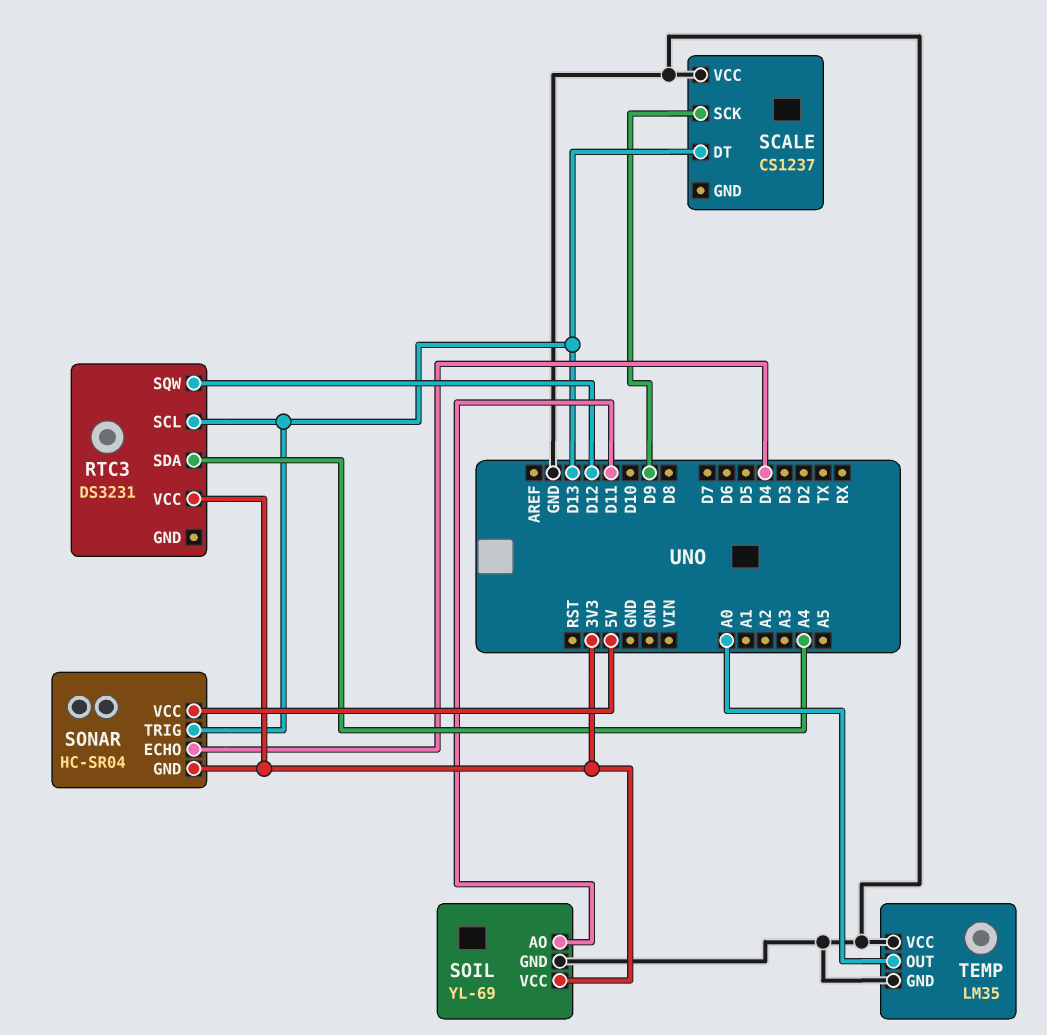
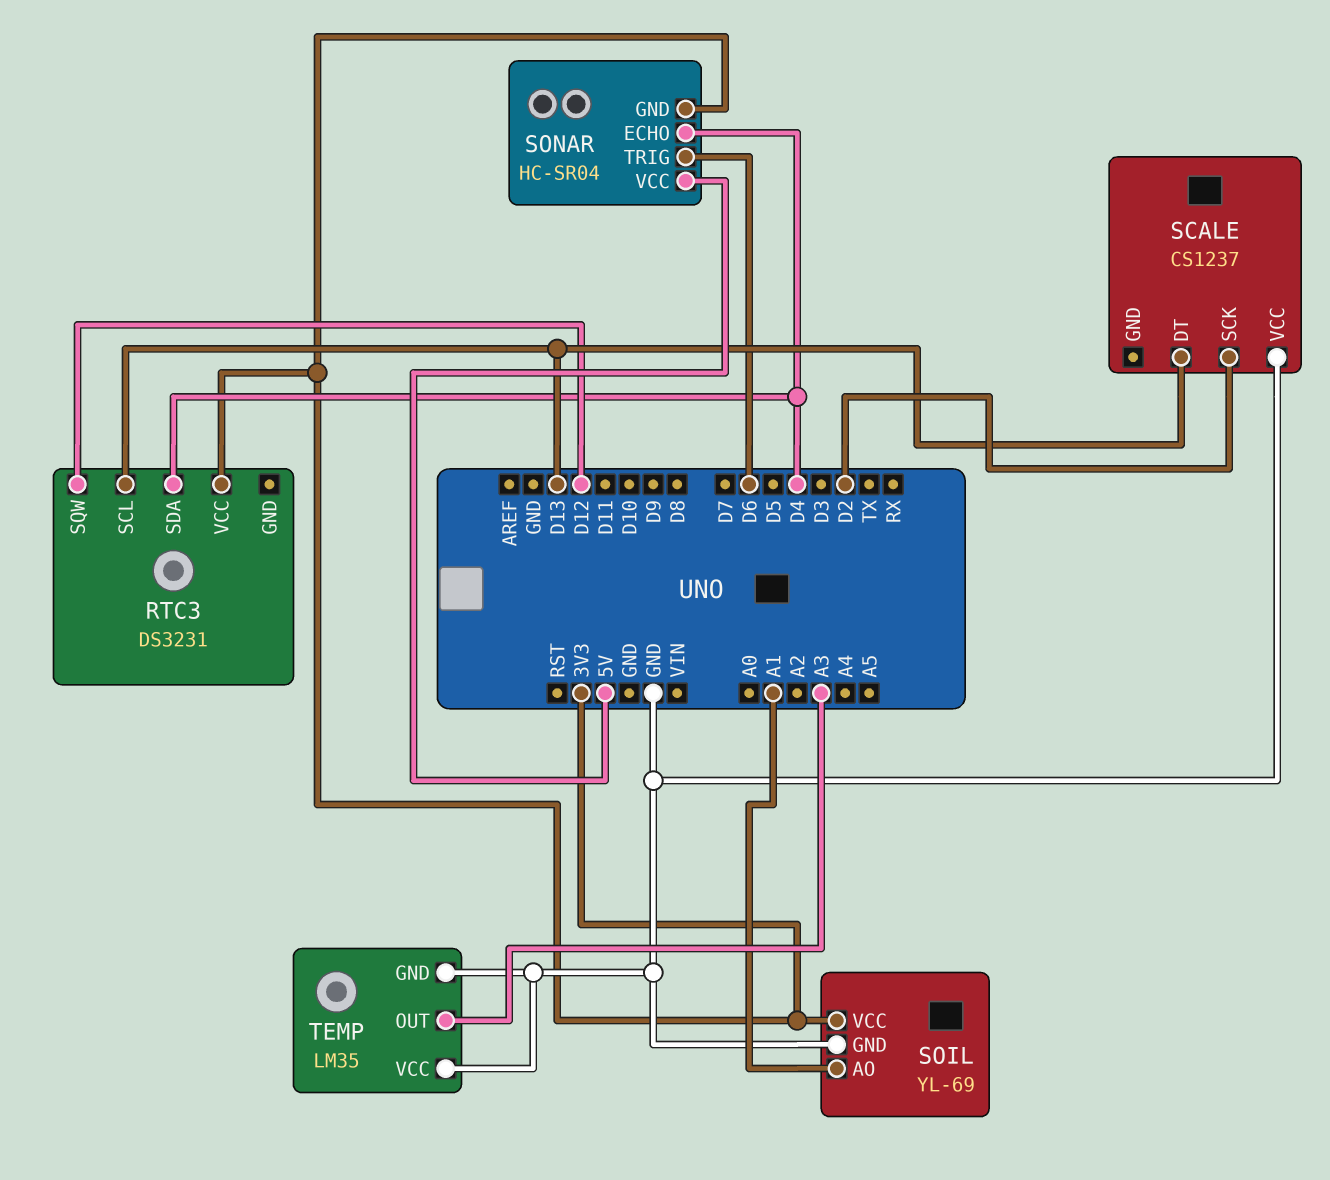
RTC3 pin SDA: A4 -> D4
SCALE pin SCK: D9 -> D2
SOIL pin AO: D11 -> A1
SONAR pin TRIG: D13 -> D6
TEMP pin OUT: A0 -> A3

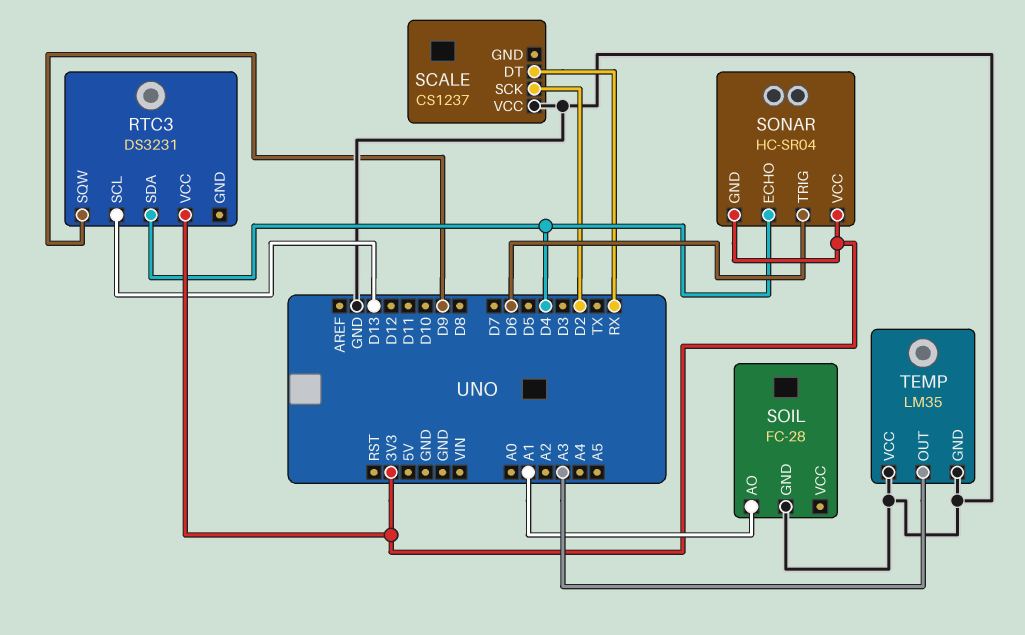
RTC3 pin SQW: D12 -> D9
SCALE pin DT: D13 -> RX
SOIL: YL-69 -> FC-28
SOIL pin VCC: 3V3 -> none
SONAR pin VCC: 5V -> 3V3

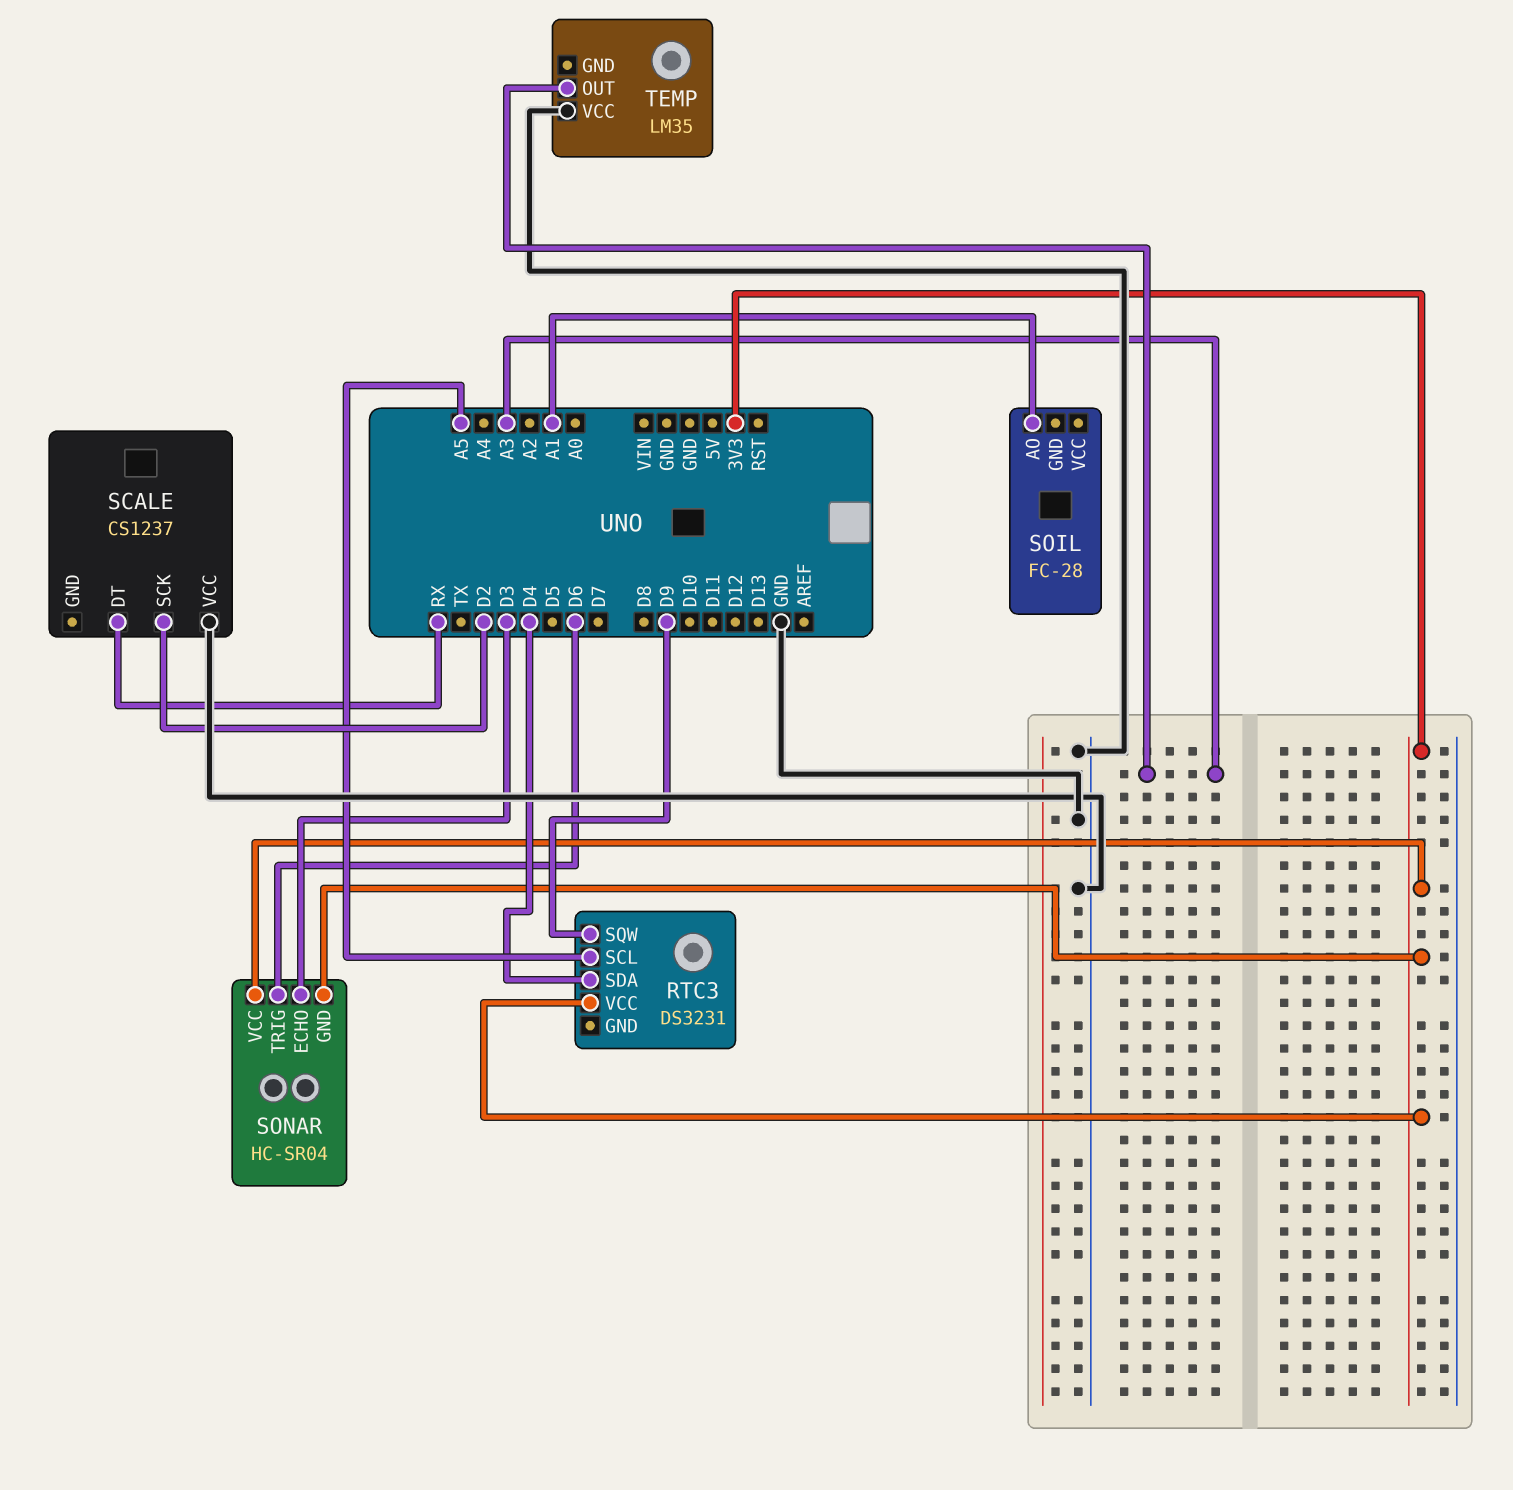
RTC3 pin SCL: D13 -> A5
SOIL pin GND: GND -> none
SONAR pin ECHO: D4 -> D3
TEMP pin GND: GND -> none

